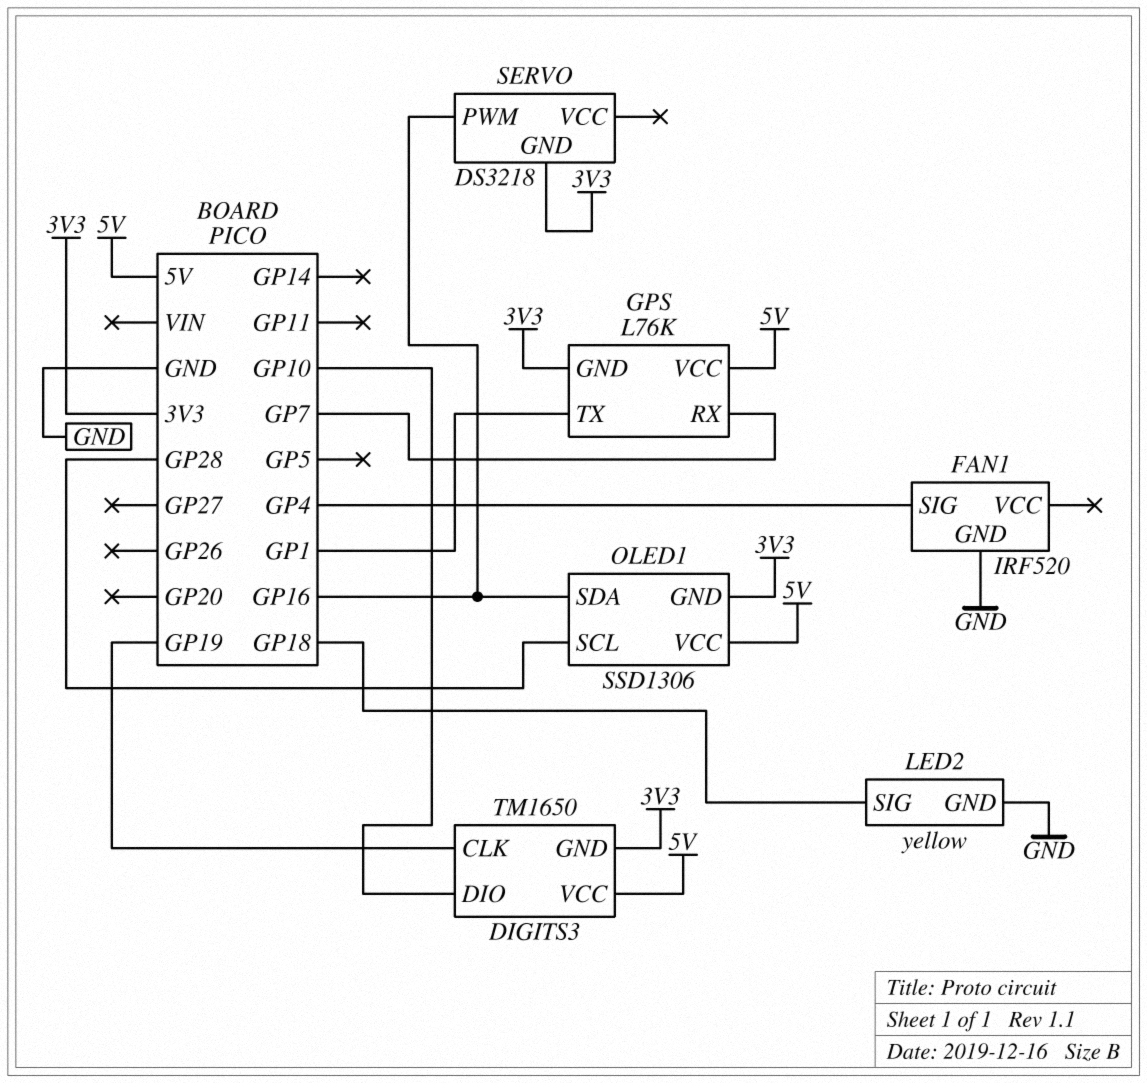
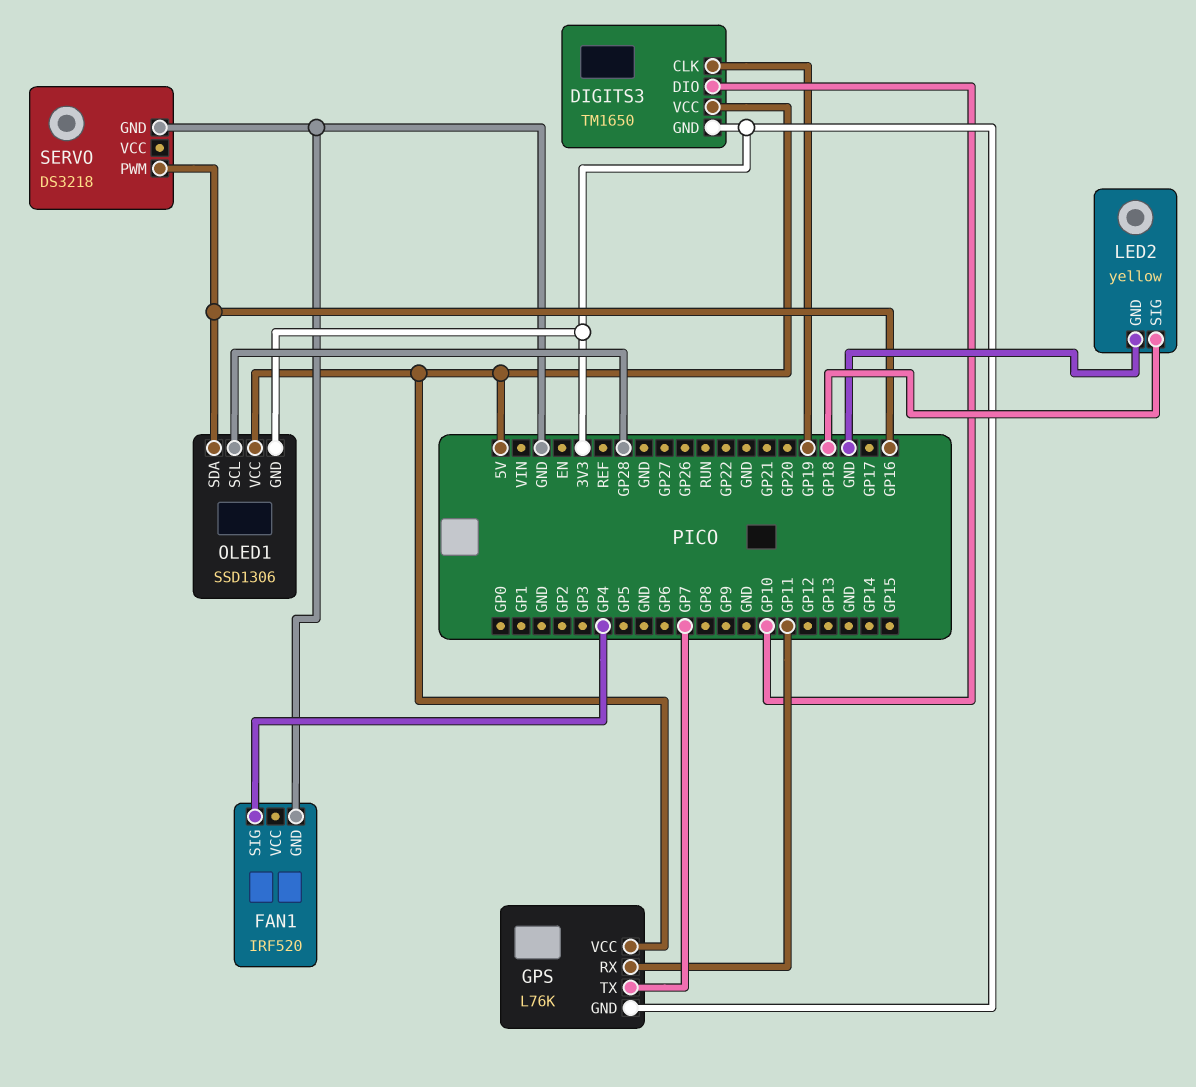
GPS pin RX: GP7 -> GP11
GPS pin TX: GP1 -> GP7
SERVO pin GND: 3V3 -> GND

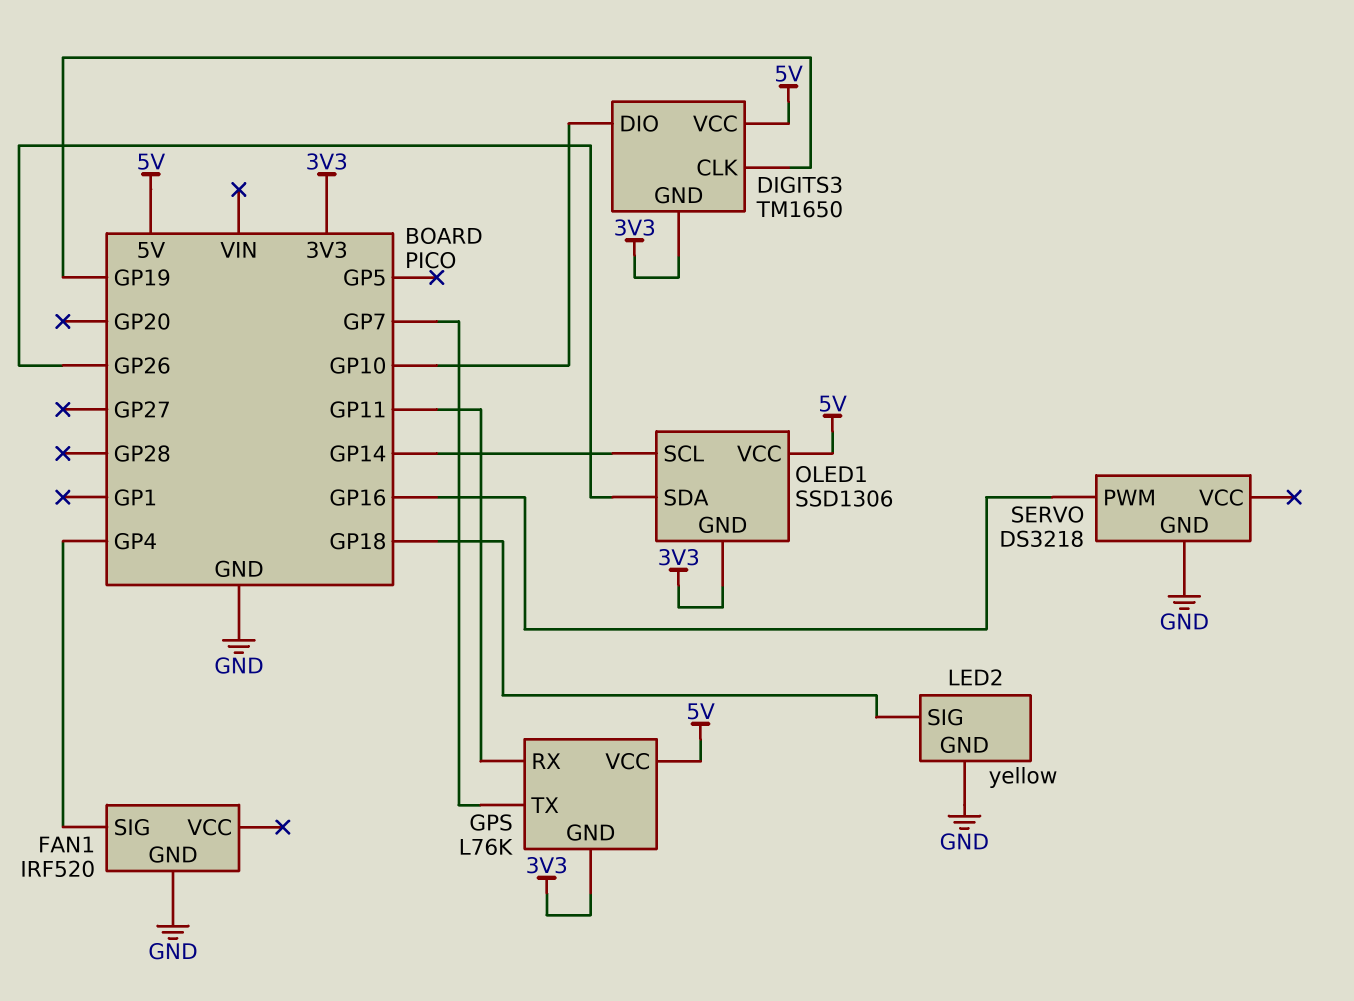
OLED1 pin SCL: GP28 -> GP14
OLED1 pin SDA: GP16 -> GP26

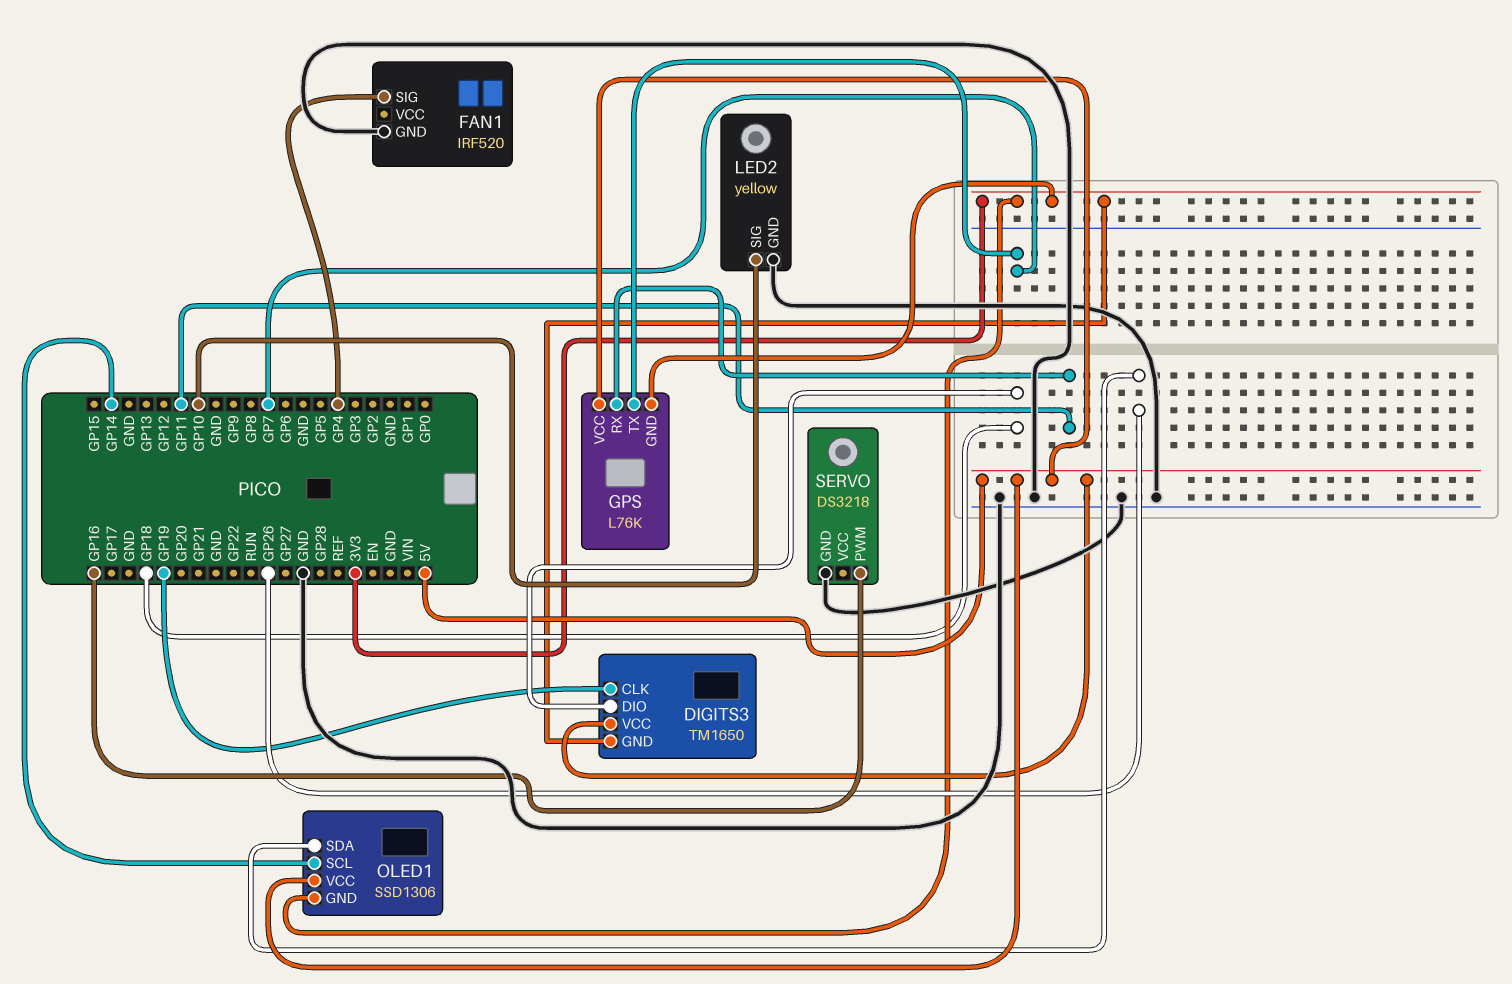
DIGITS3 pin DIO: GP10 -> GP18
LED2 pin SIG: GP18 -> GP10

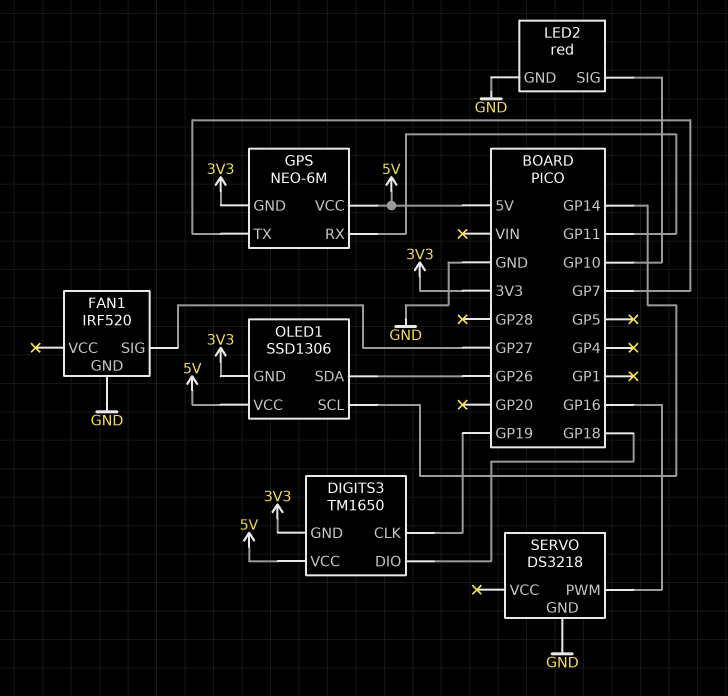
FAN1 pin SIG: GP4 -> GP27
GPS: L76K -> NEO-6M
LED2: yellow -> red

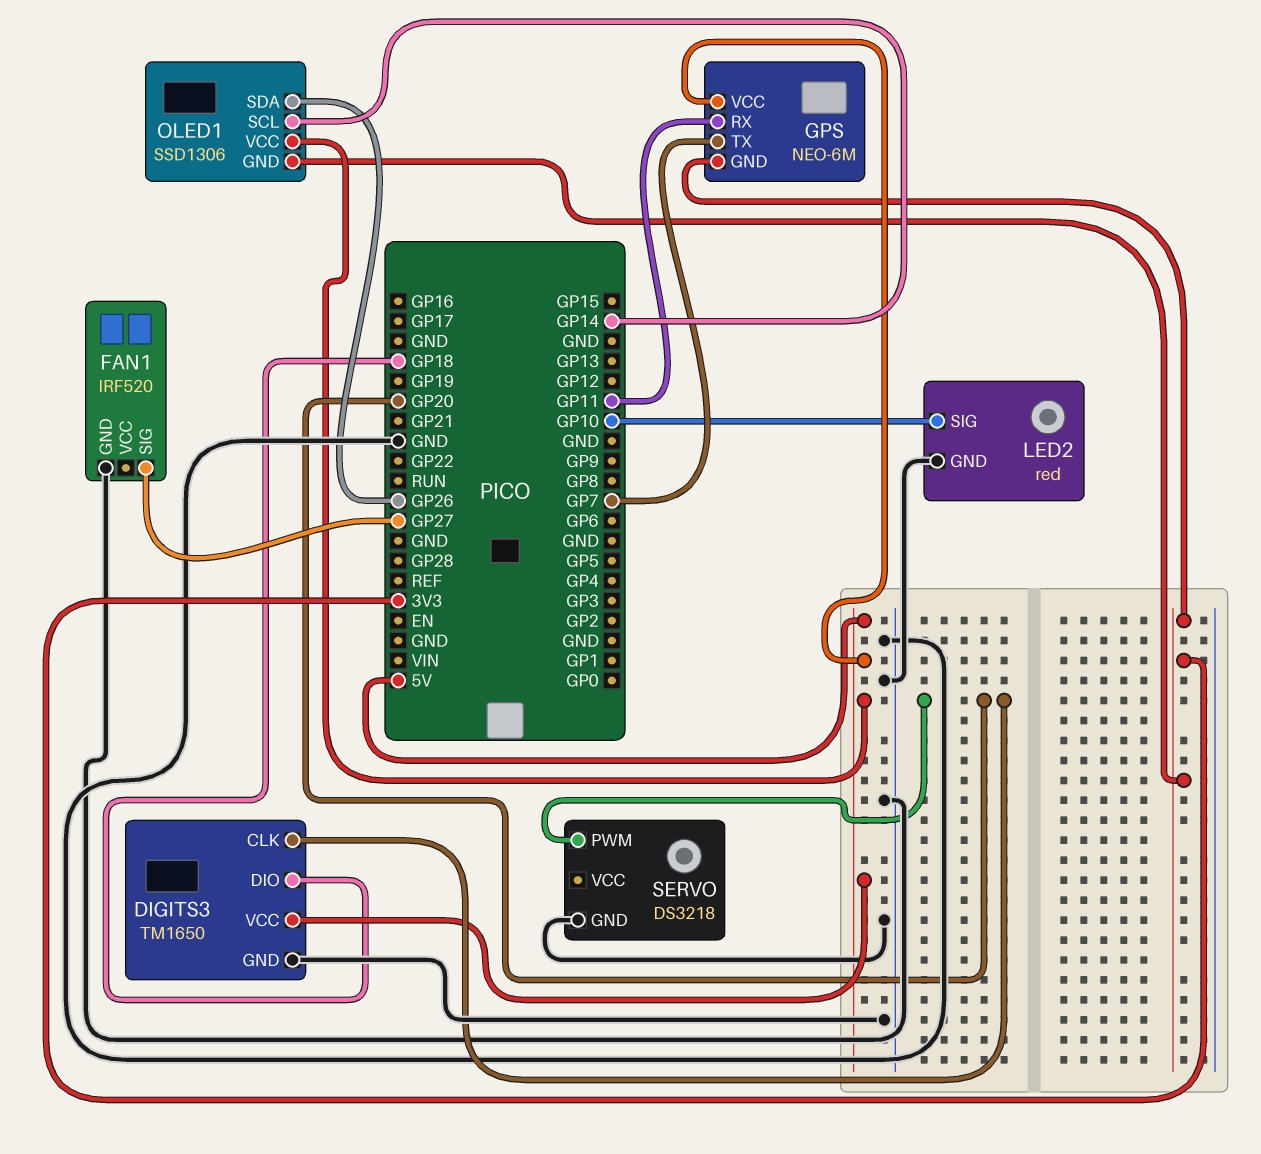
DIGITS3 pin CLK: GP19 -> GP20
DIGITS3 pin GND: 3V3 -> GND
SERVO pin PWM: GP16 -> GP20

